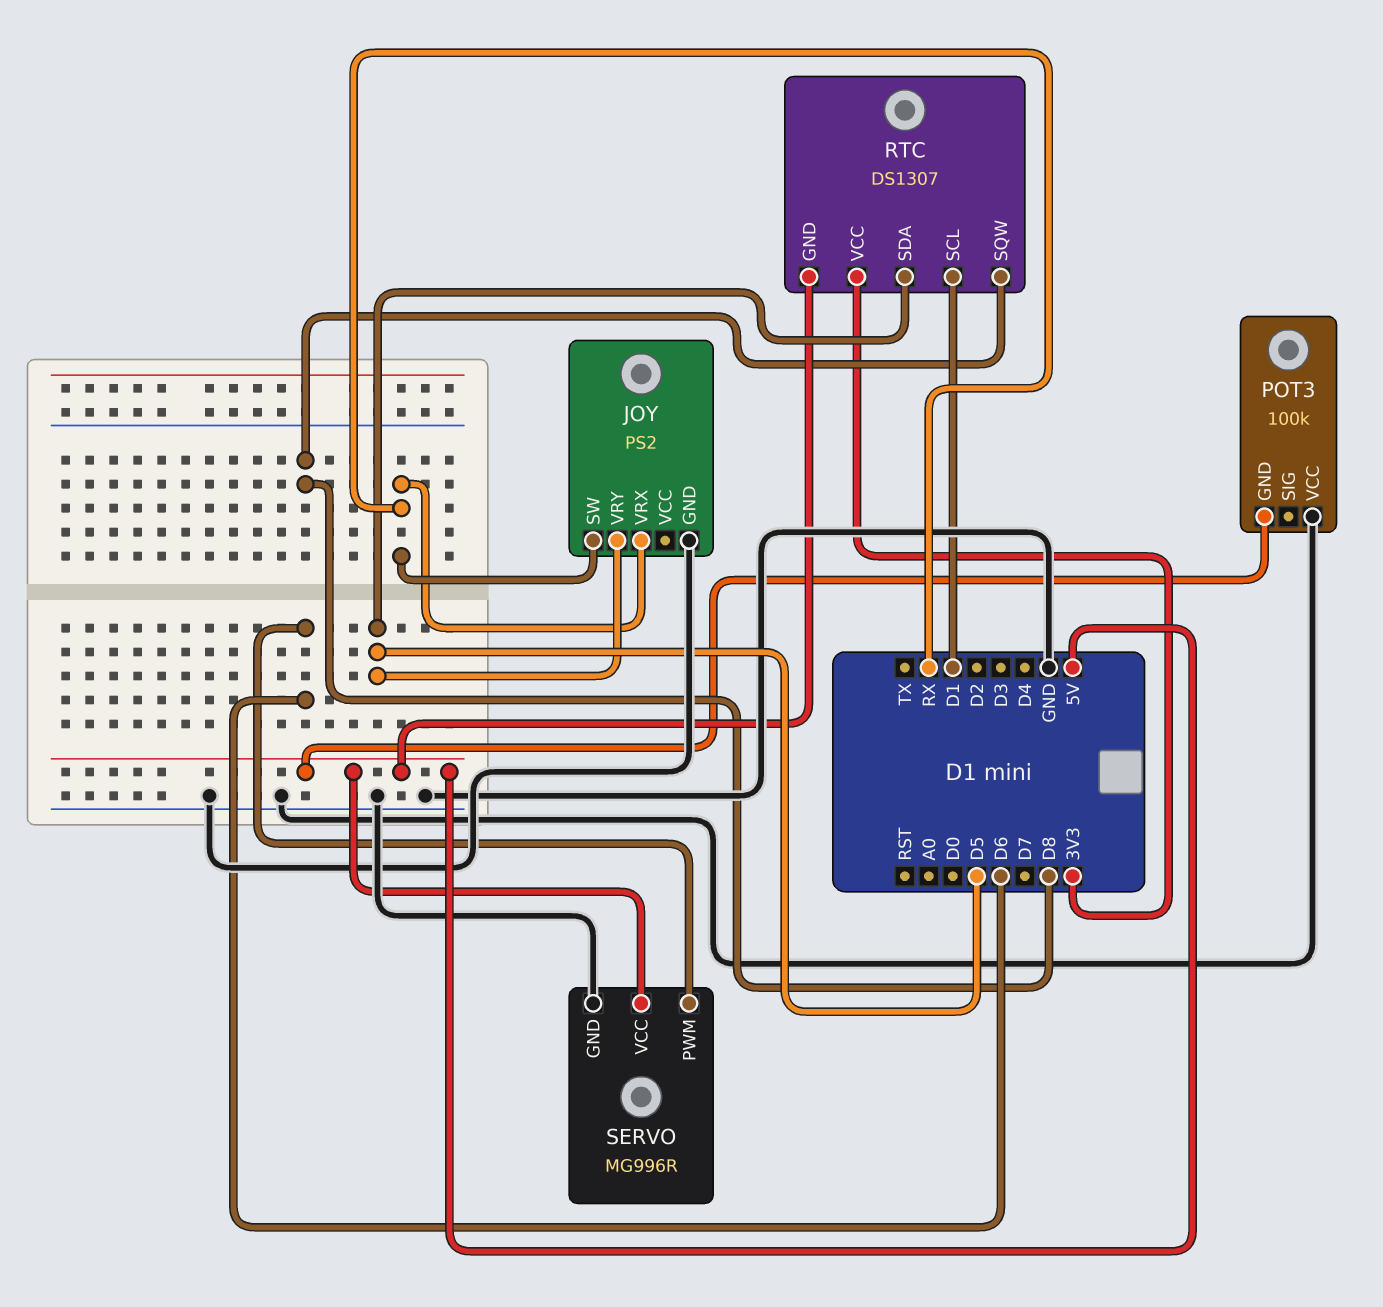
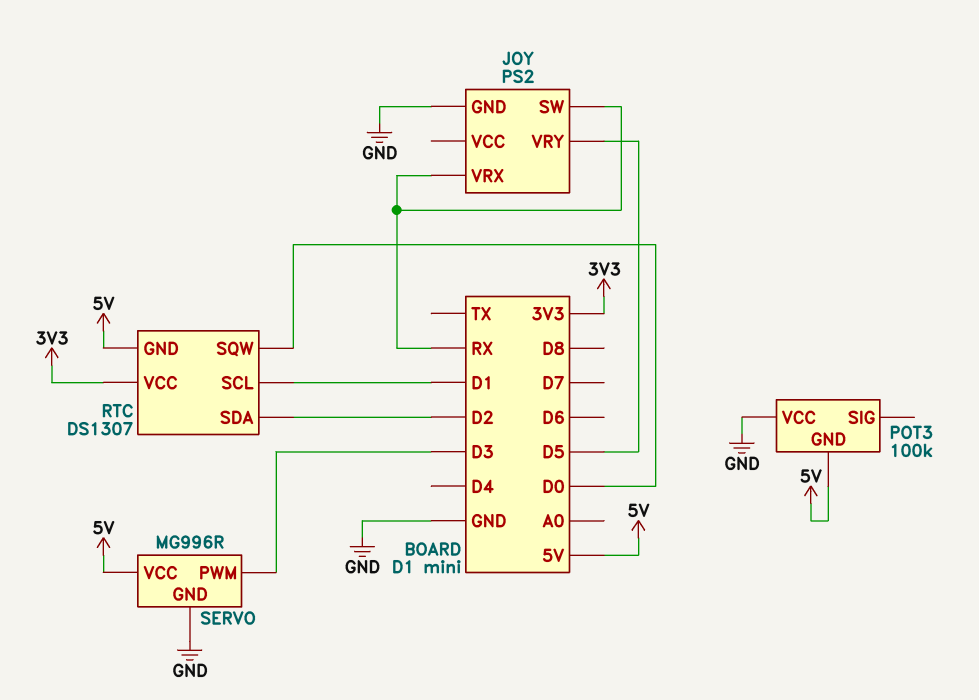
RTC pin SDA: D5 -> D2
RTC pin SQW: D8 -> D0
SERVO pin PWM: D6 -> D3

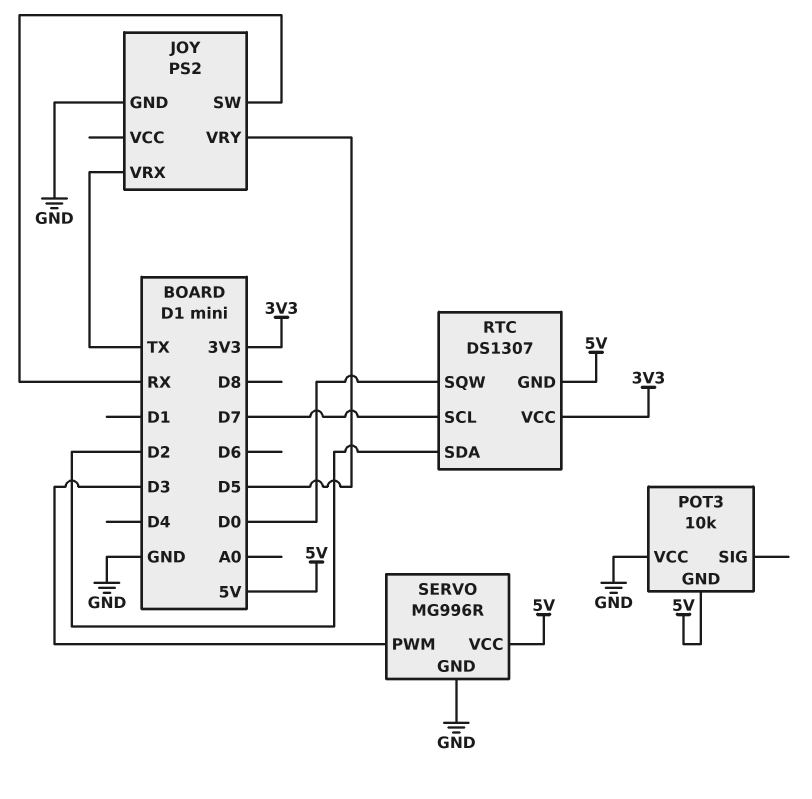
JOY pin VRX: RX -> TX
POT3: 100k -> 10k
RTC pin SCL: D1 -> D7

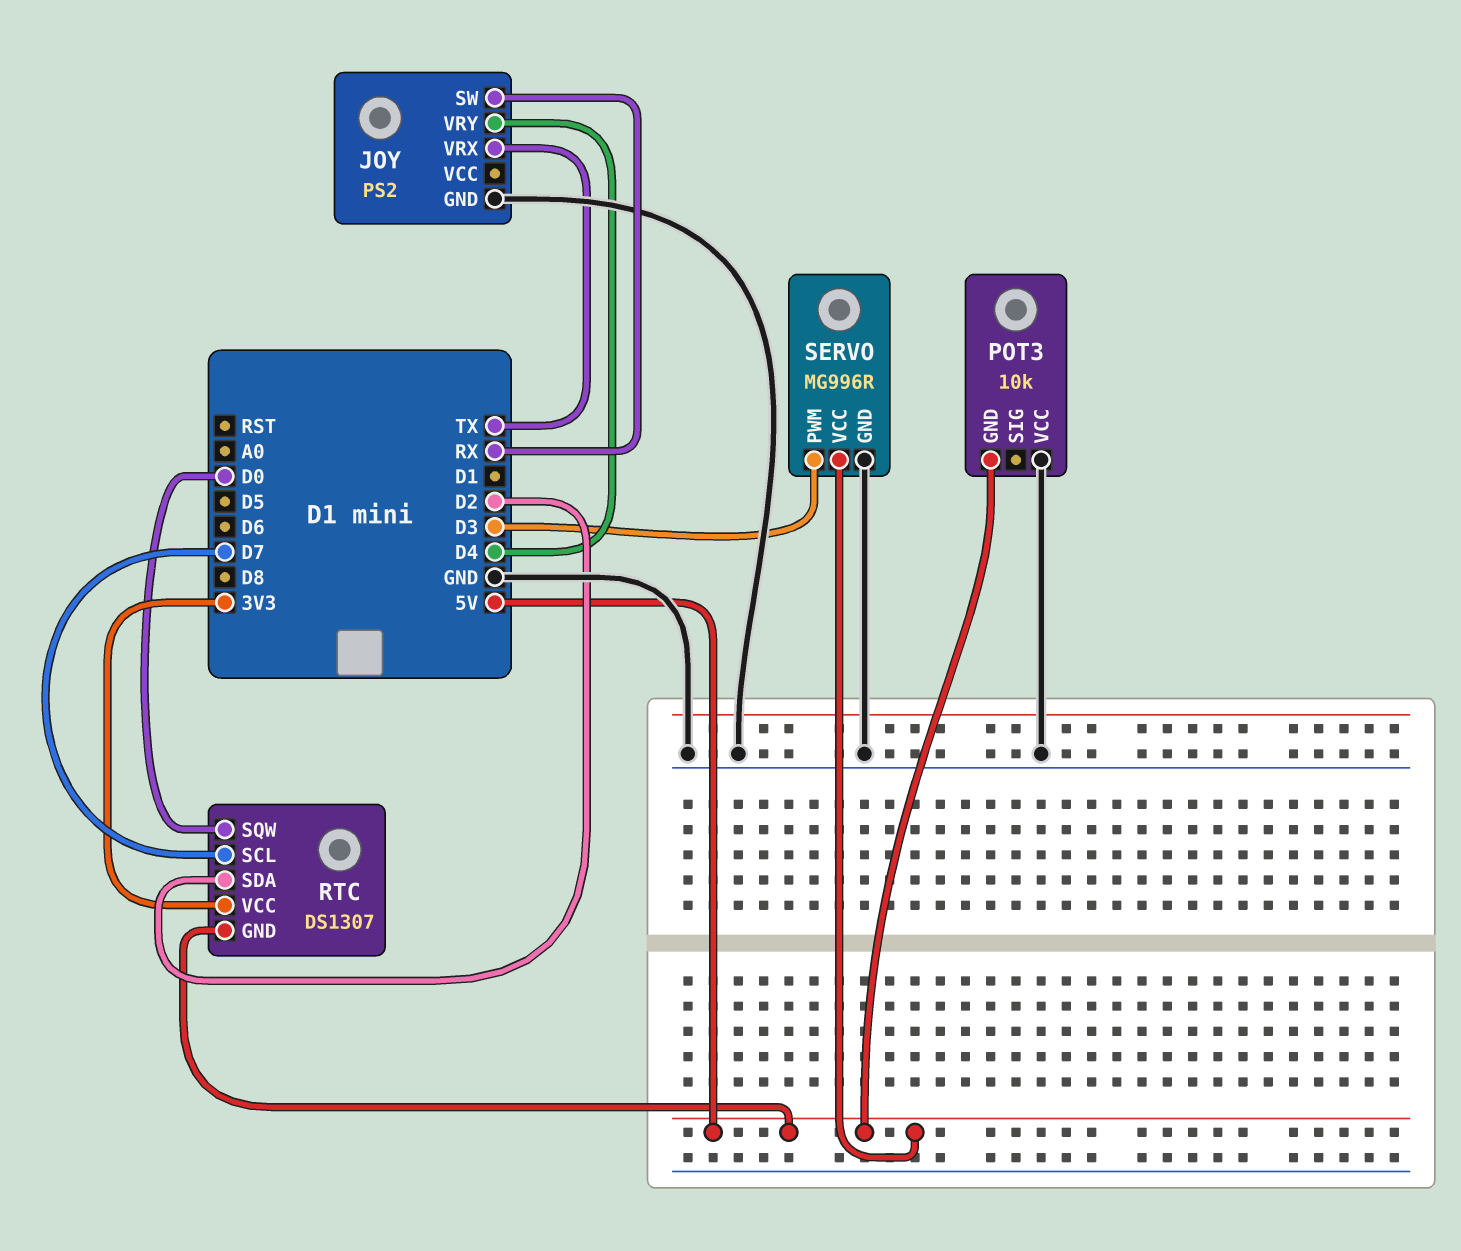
JOY pin VRY: D5 -> D4

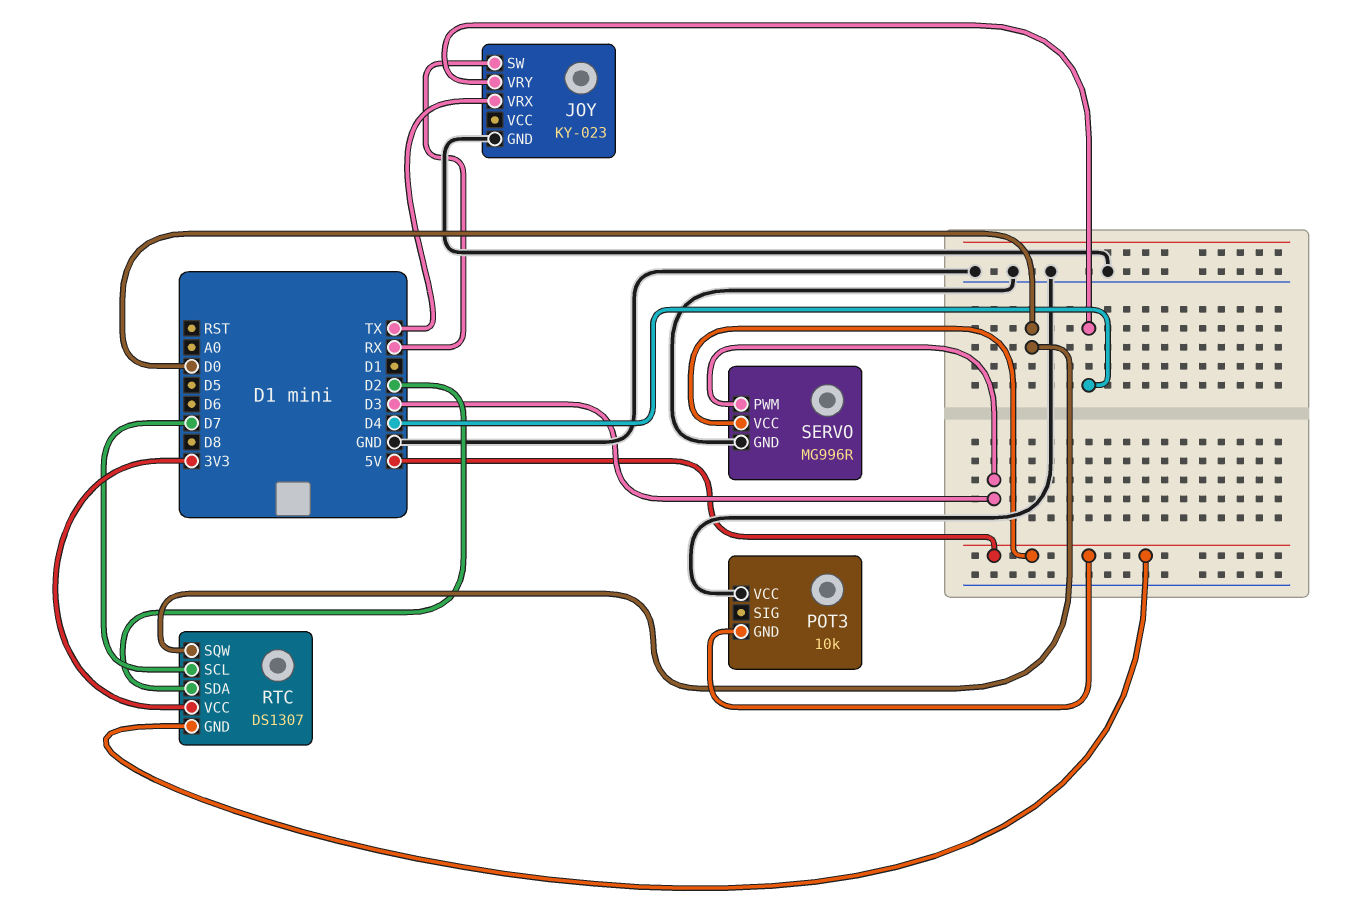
JOY: PS2 -> KY-023

